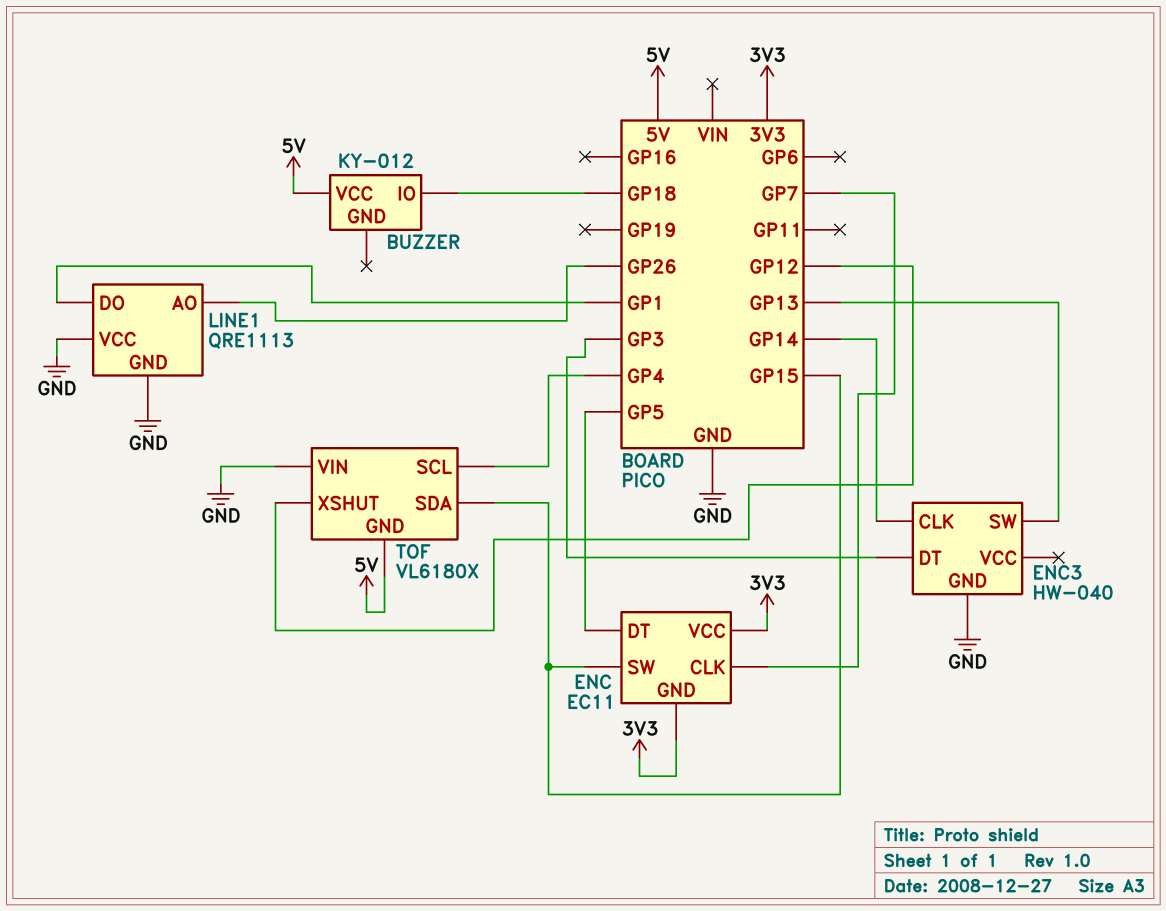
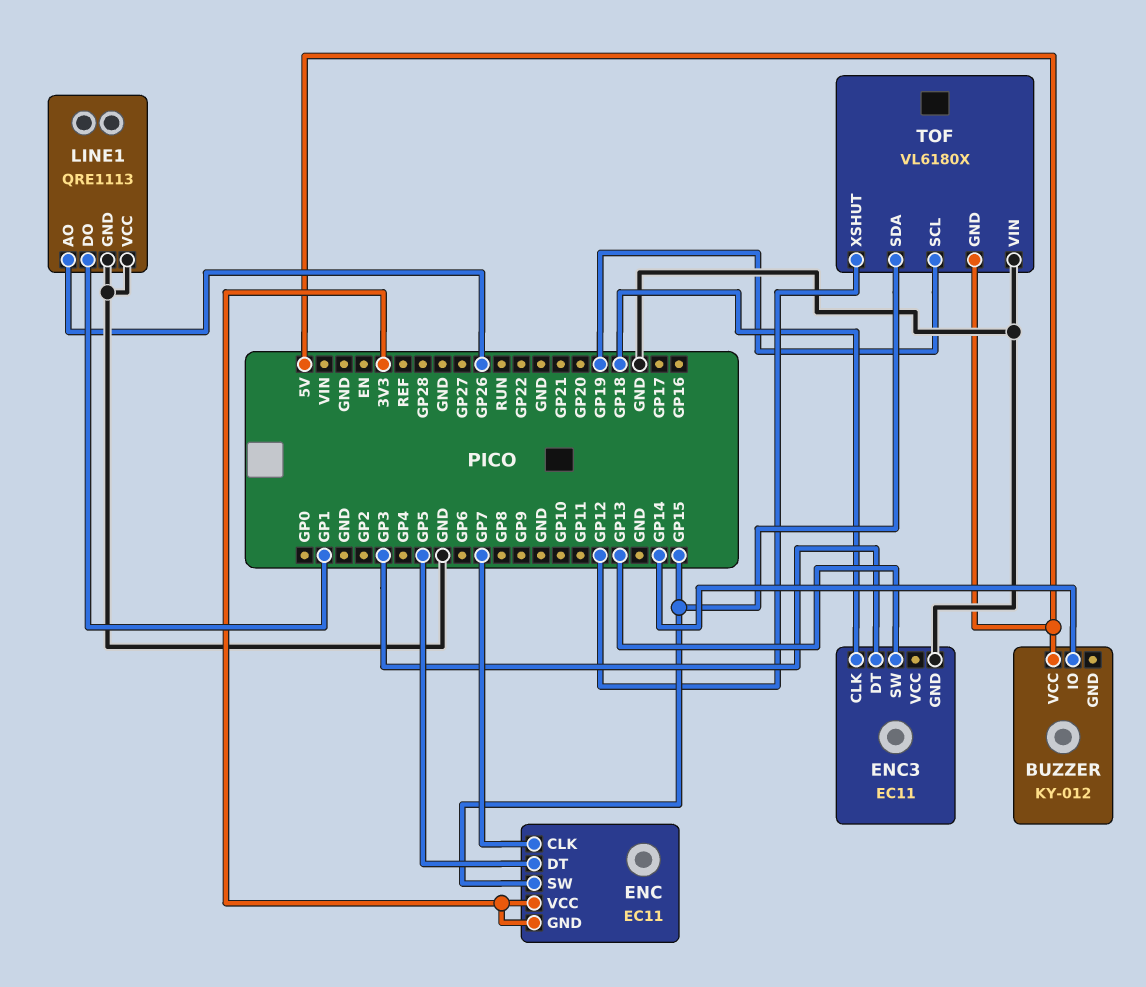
BUZZER pin IO: GP18 -> GP14
ENC3: HW-040 -> EC11
ENC3 pin CLK: GP14 -> GP18
TOF pin SCL: GP4 -> GP19

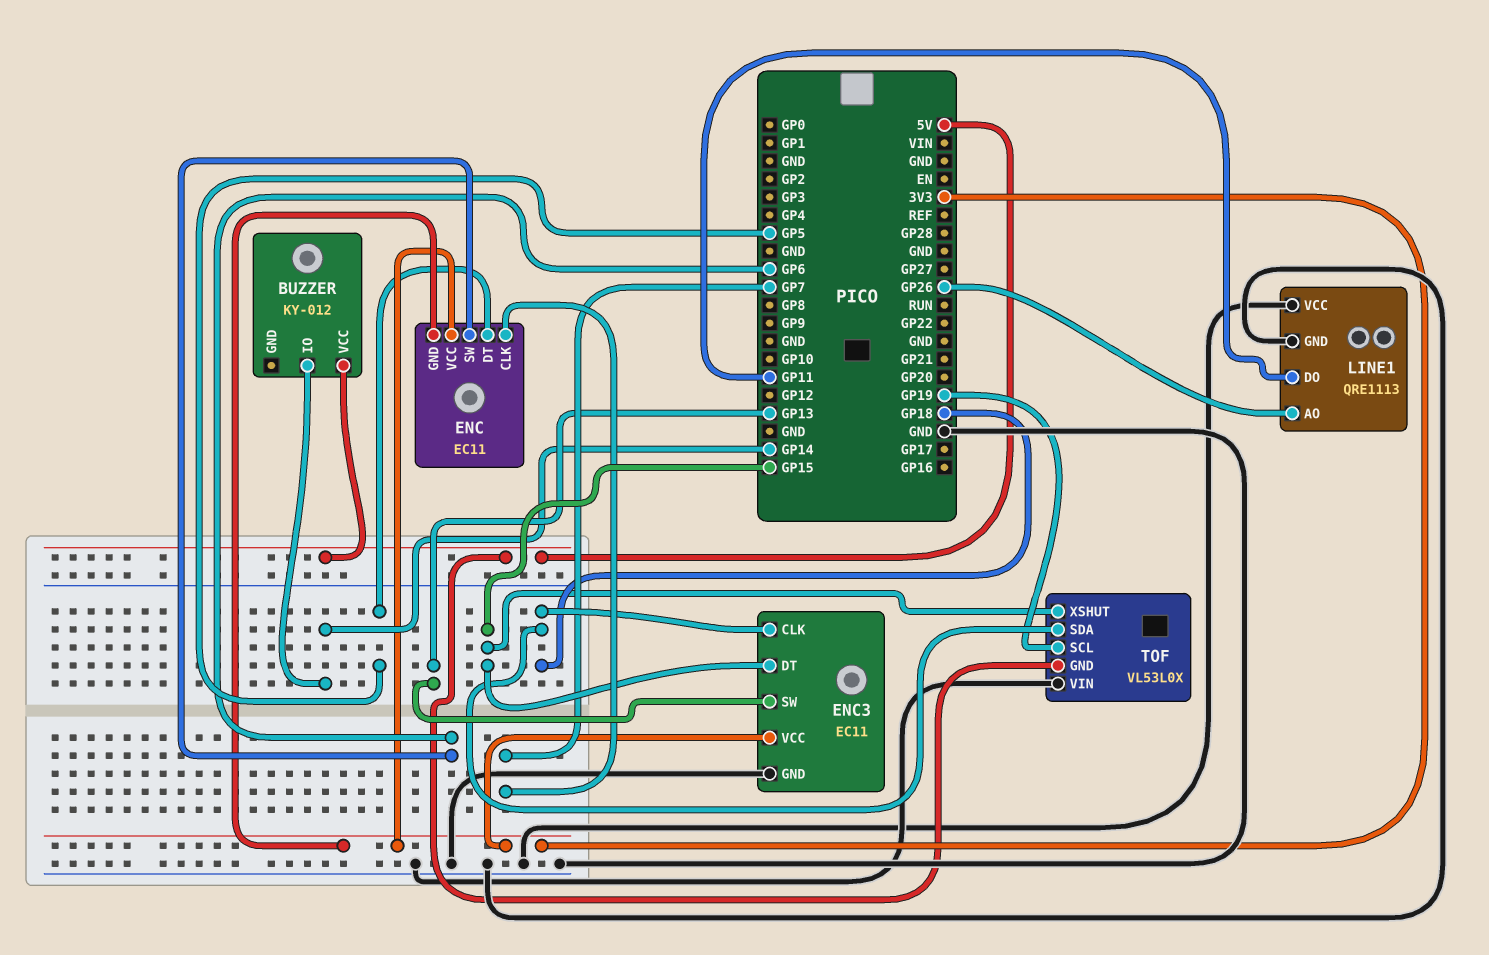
ENC pin SW: GP15 -> GP6
ENC3 pin DT: GP3 -> GP15
ENC3 pin VCC: none -> 3V3
LINE1 pin DO: GP1 -> GP11
TOF: VL6180X -> VL53L0X
TOF pin SDA: GP15 -> GP18
TOF pin XSHUT: GP12 -> GP15

